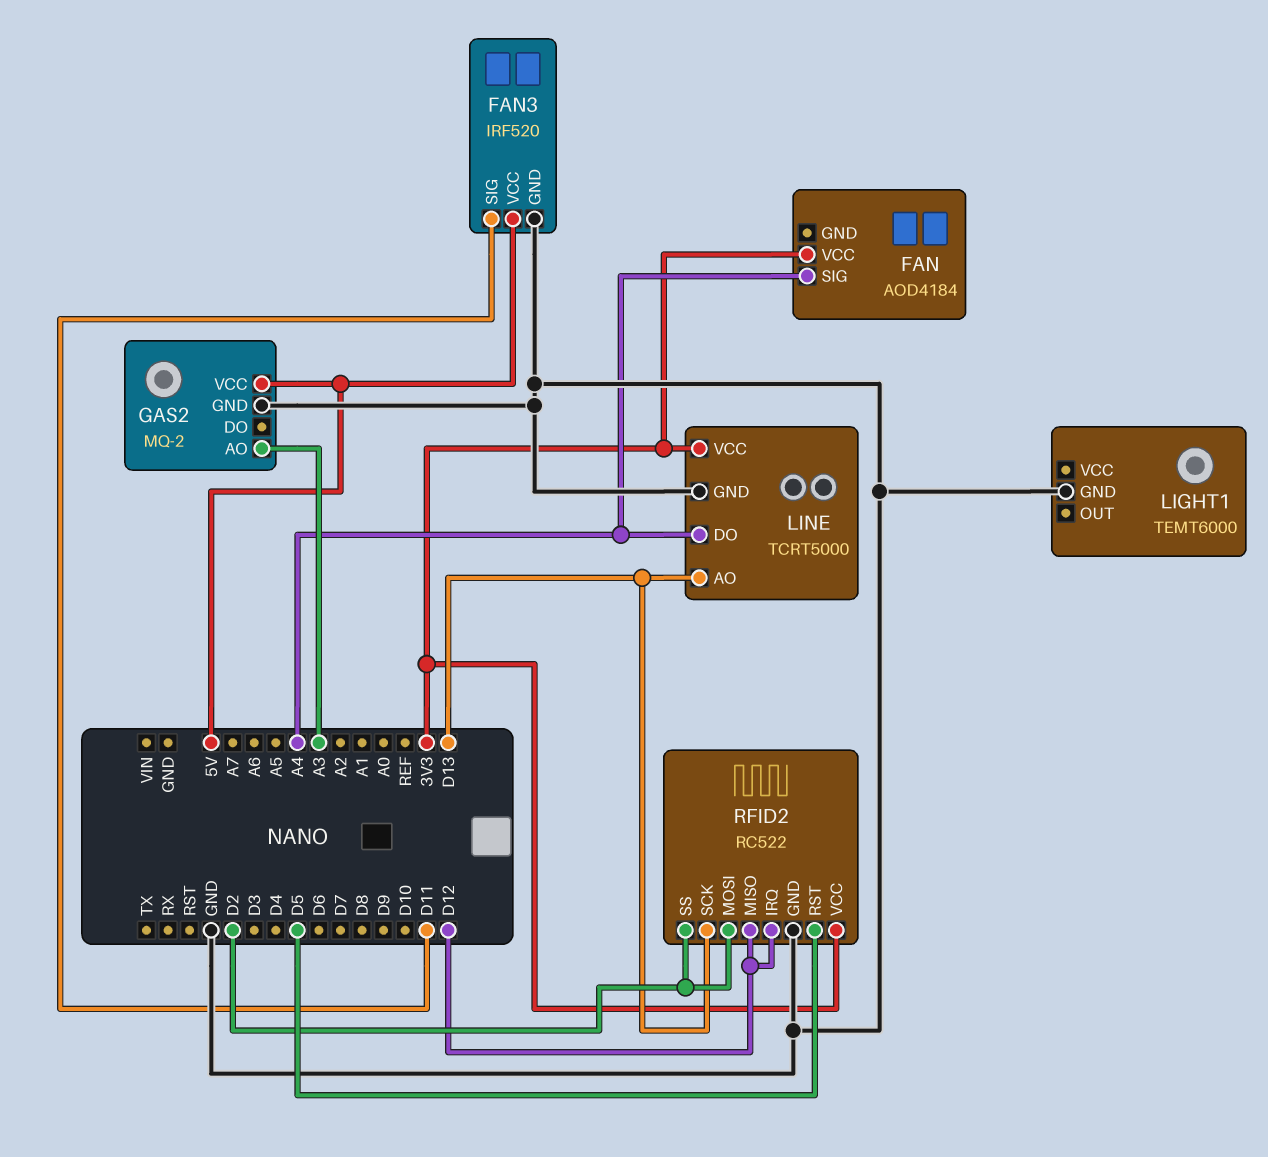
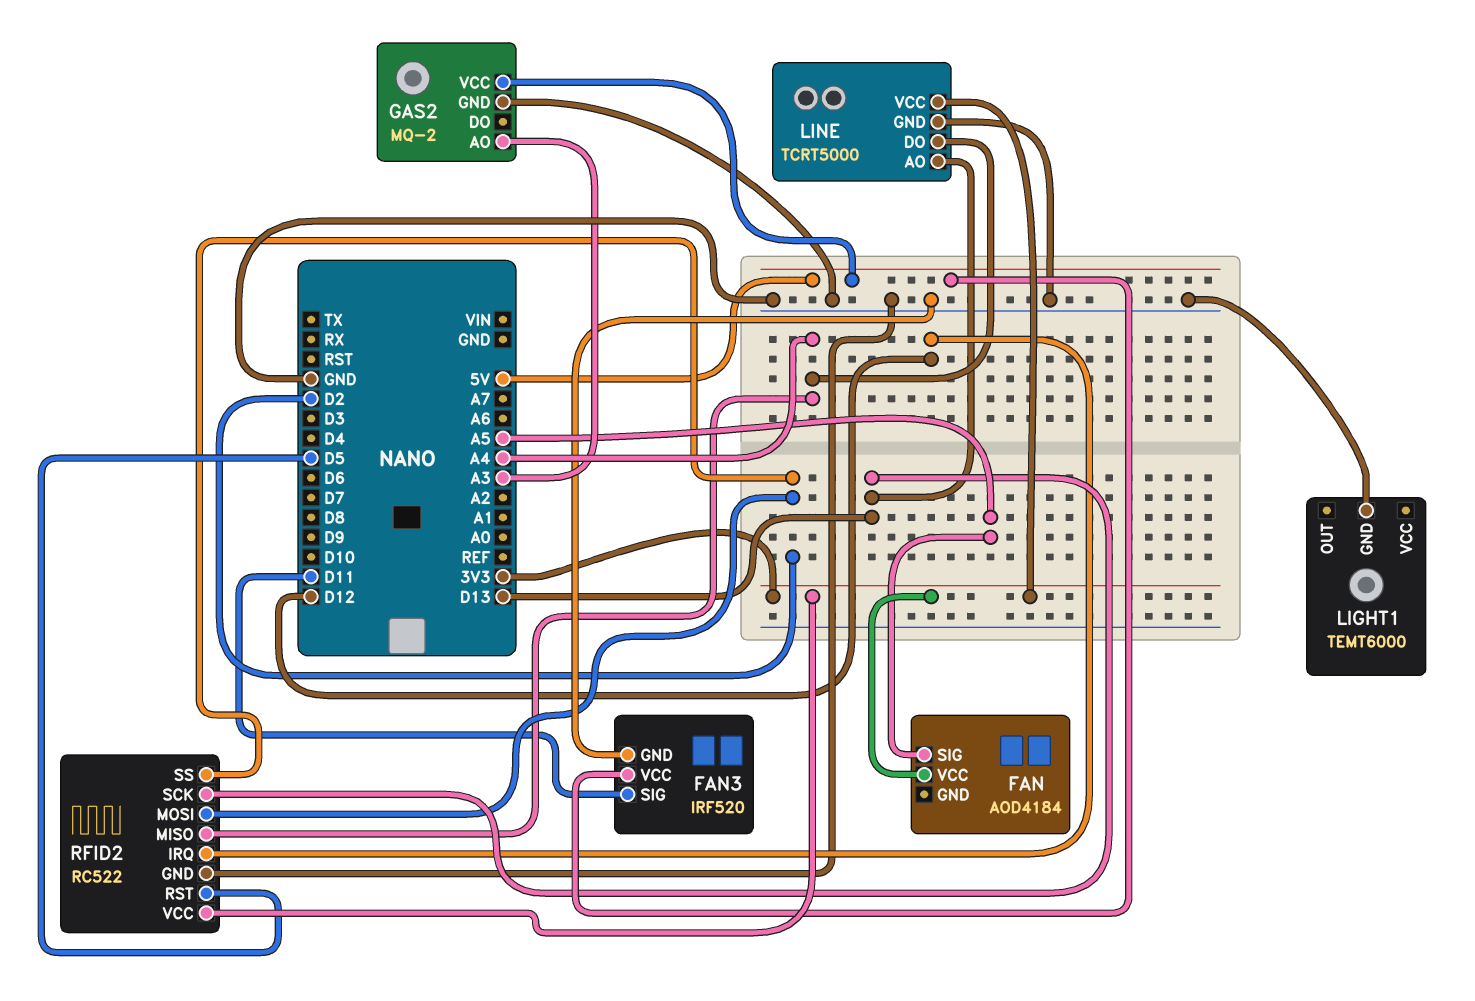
FAN pin SIG: A4 -> A5
RFID2 pin MISO: D12 -> A4

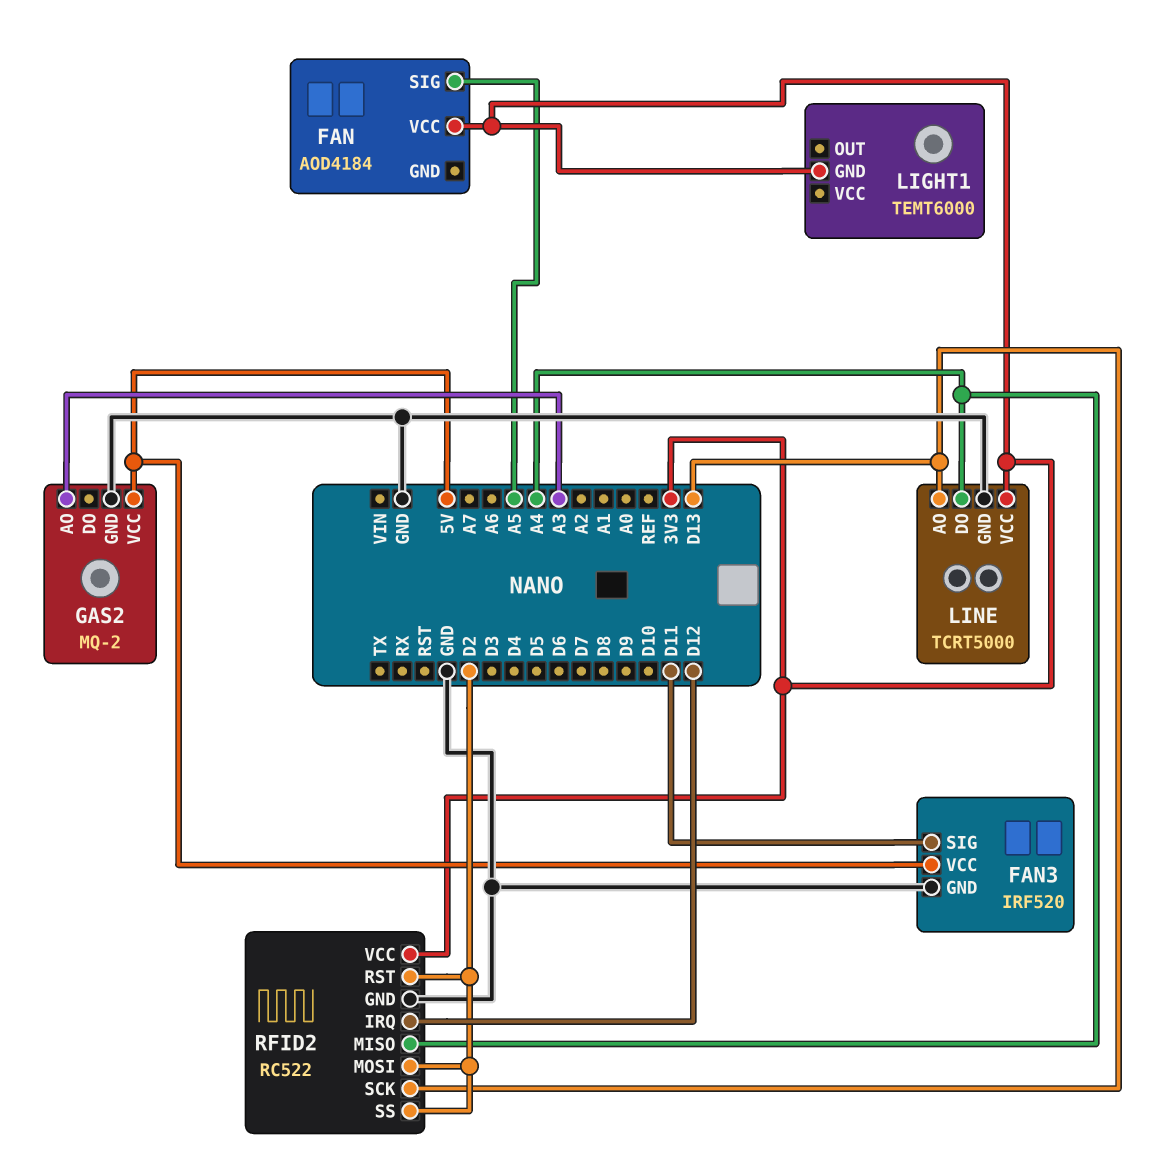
LIGHT1 pin GND: GND -> 3V3
RFID2 pin RST: D5 -> D2

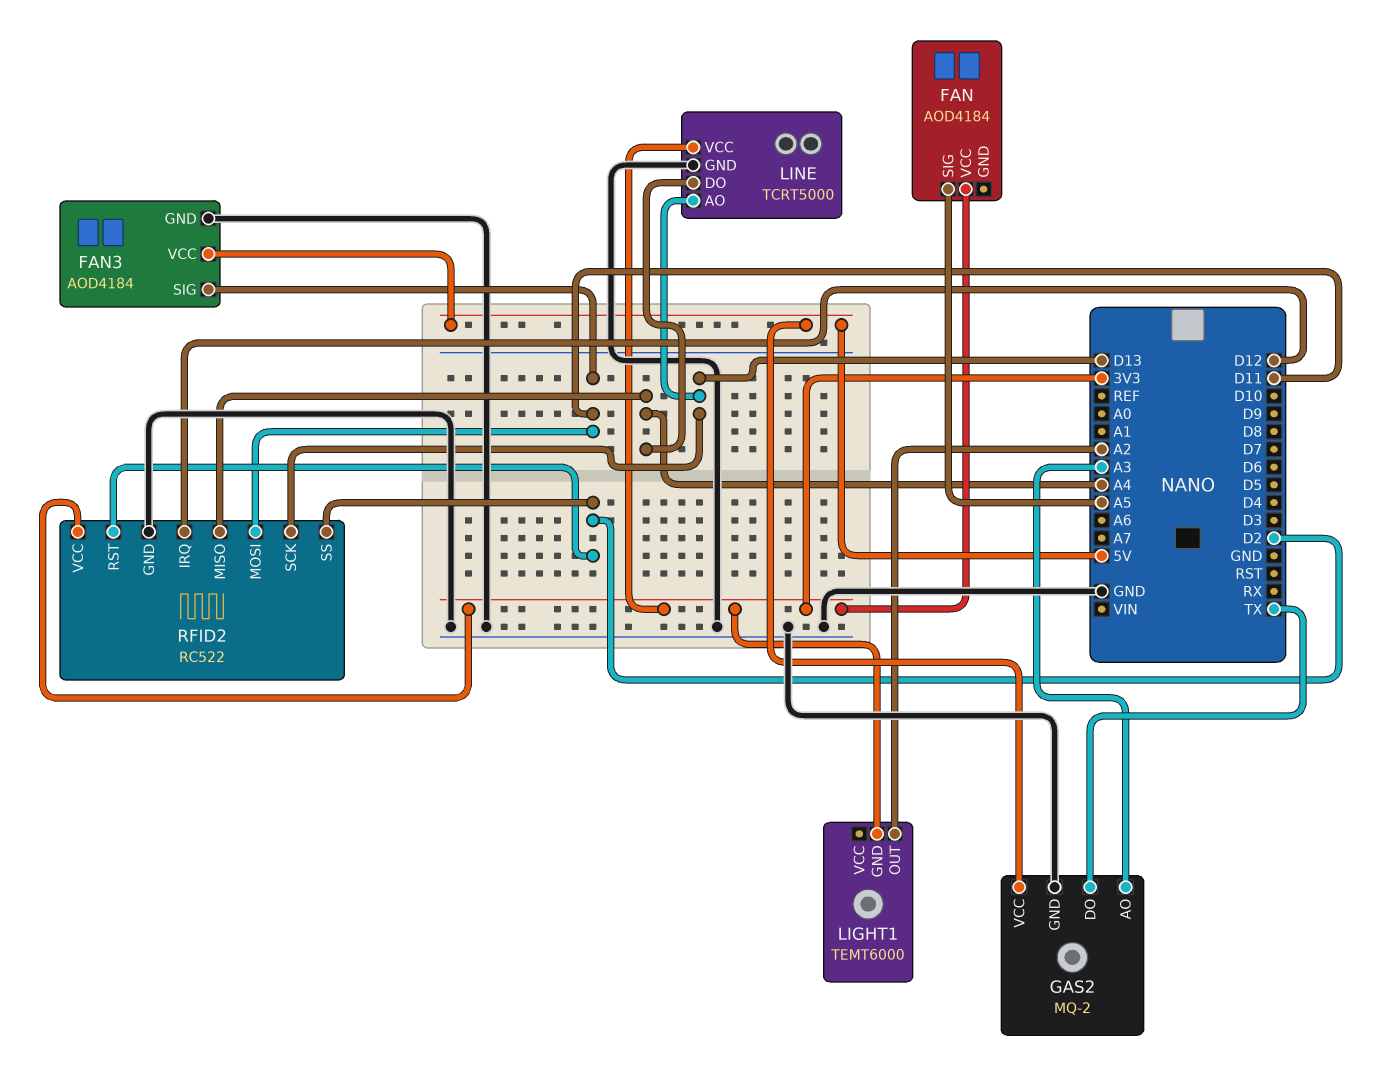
FAN3: IRF520 -> AOD4184
GAS2 pin DO: none -> TX
LIGHT1 pin OUT: none -> A2
RFID2 pin MOSI: D2 -> D11

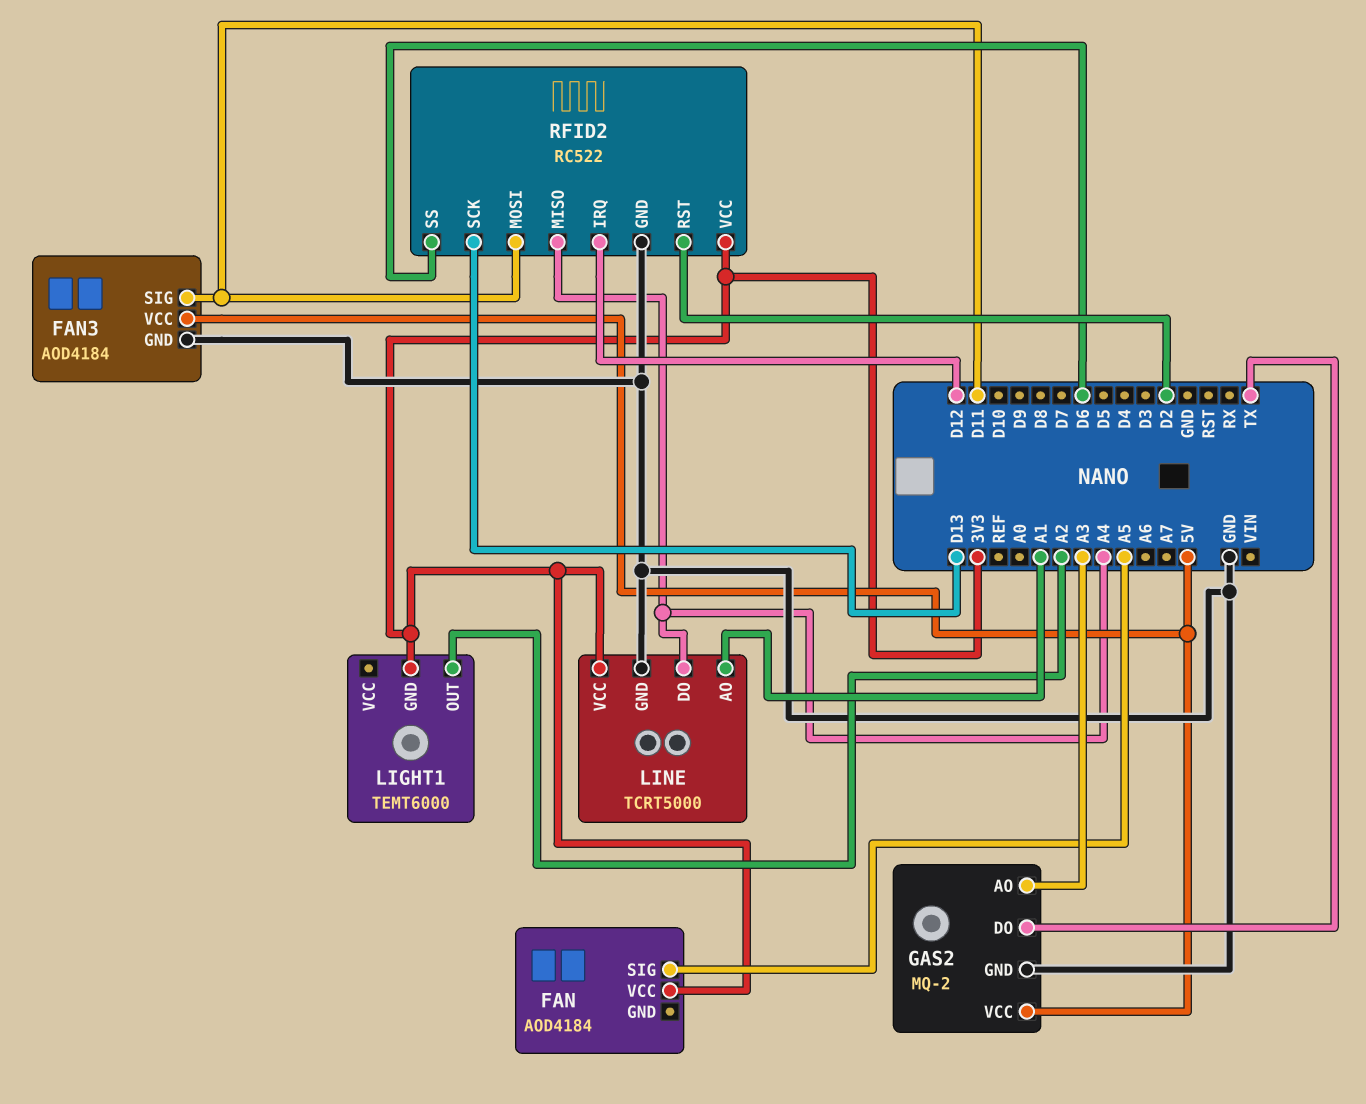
LINE pin AO: D13 -> A1
RFID2 pin SS: D2 -> D6

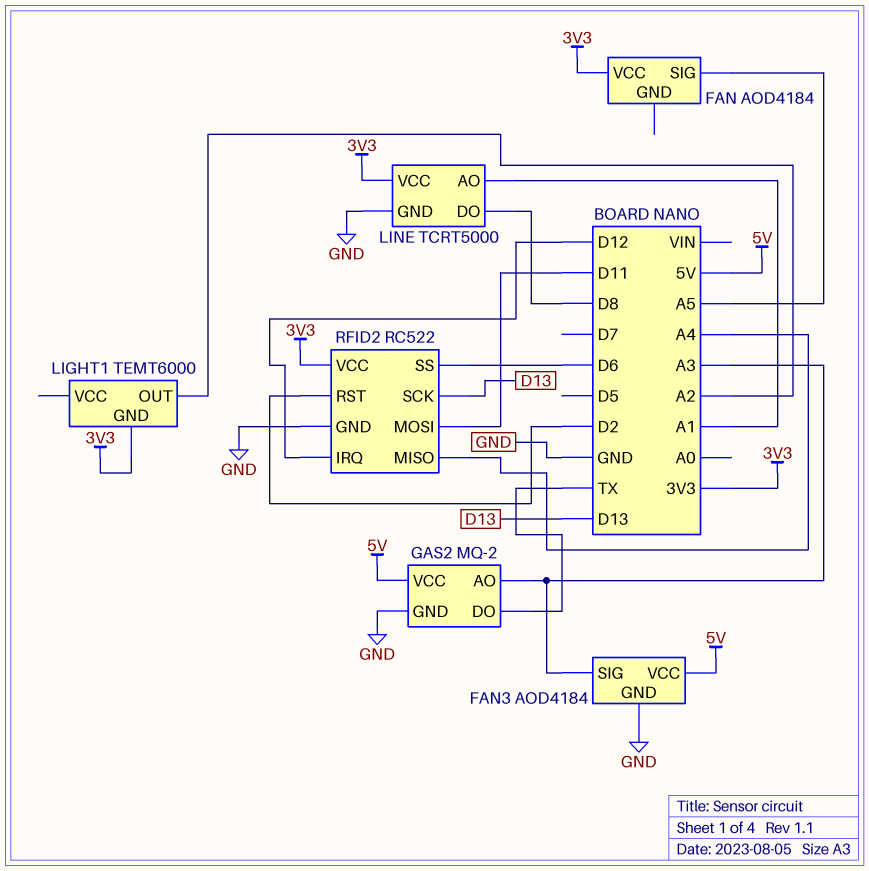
FAN3 pin SIG: D11 -> A3
LINE pin DO: A4 -> D8

